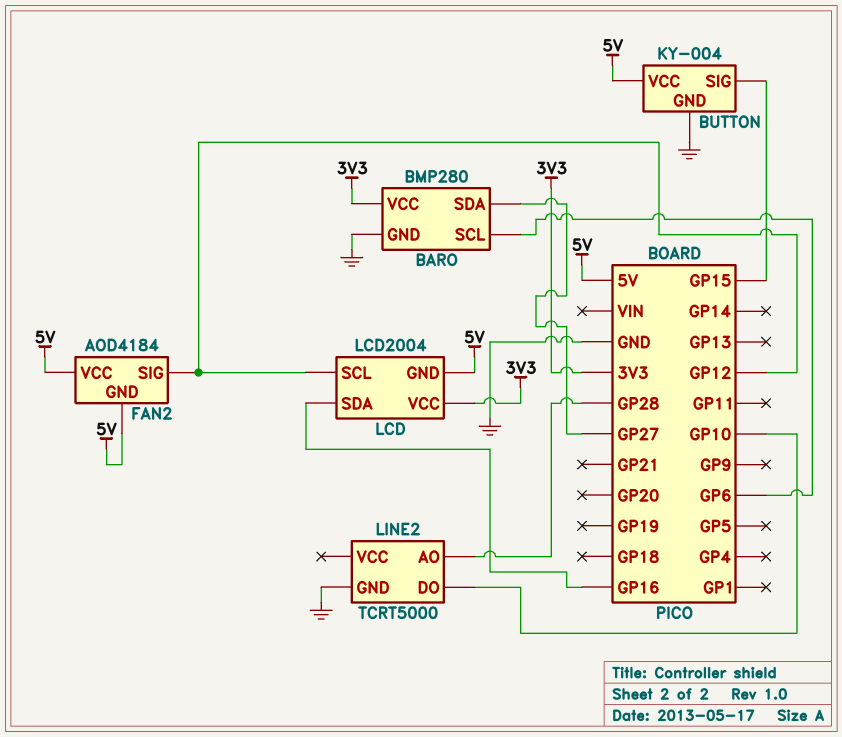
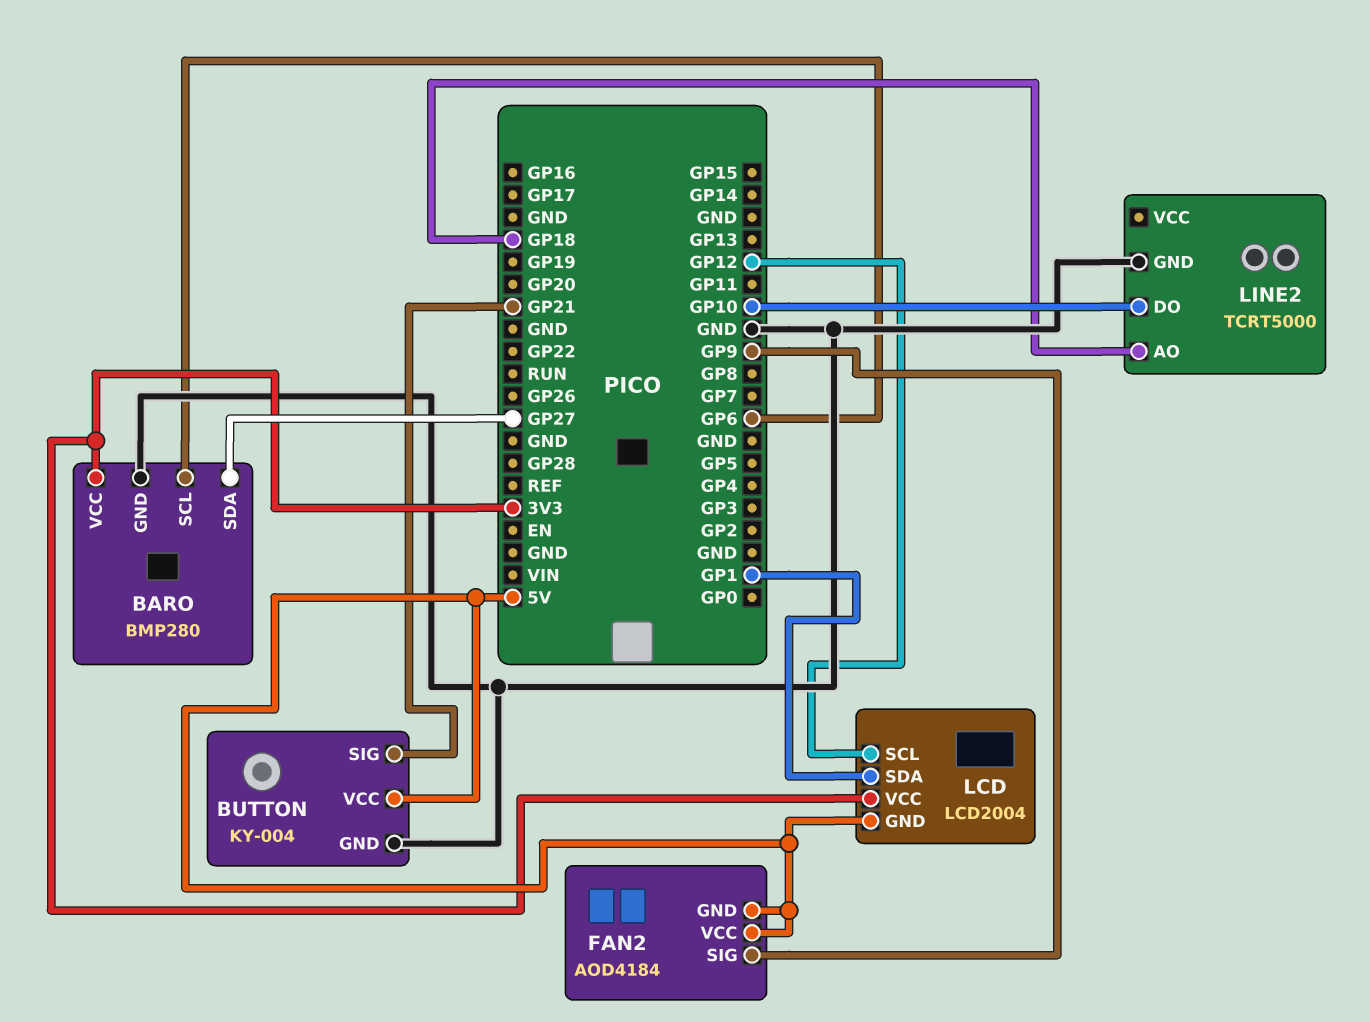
BUTTON pin SIG: GP15 -> GP21
FAN2 pin SIG: GP12 -> GP9
LCD pin SDA: GP16 -> GP1
LINE2 pin AO: GP28 -> GP18

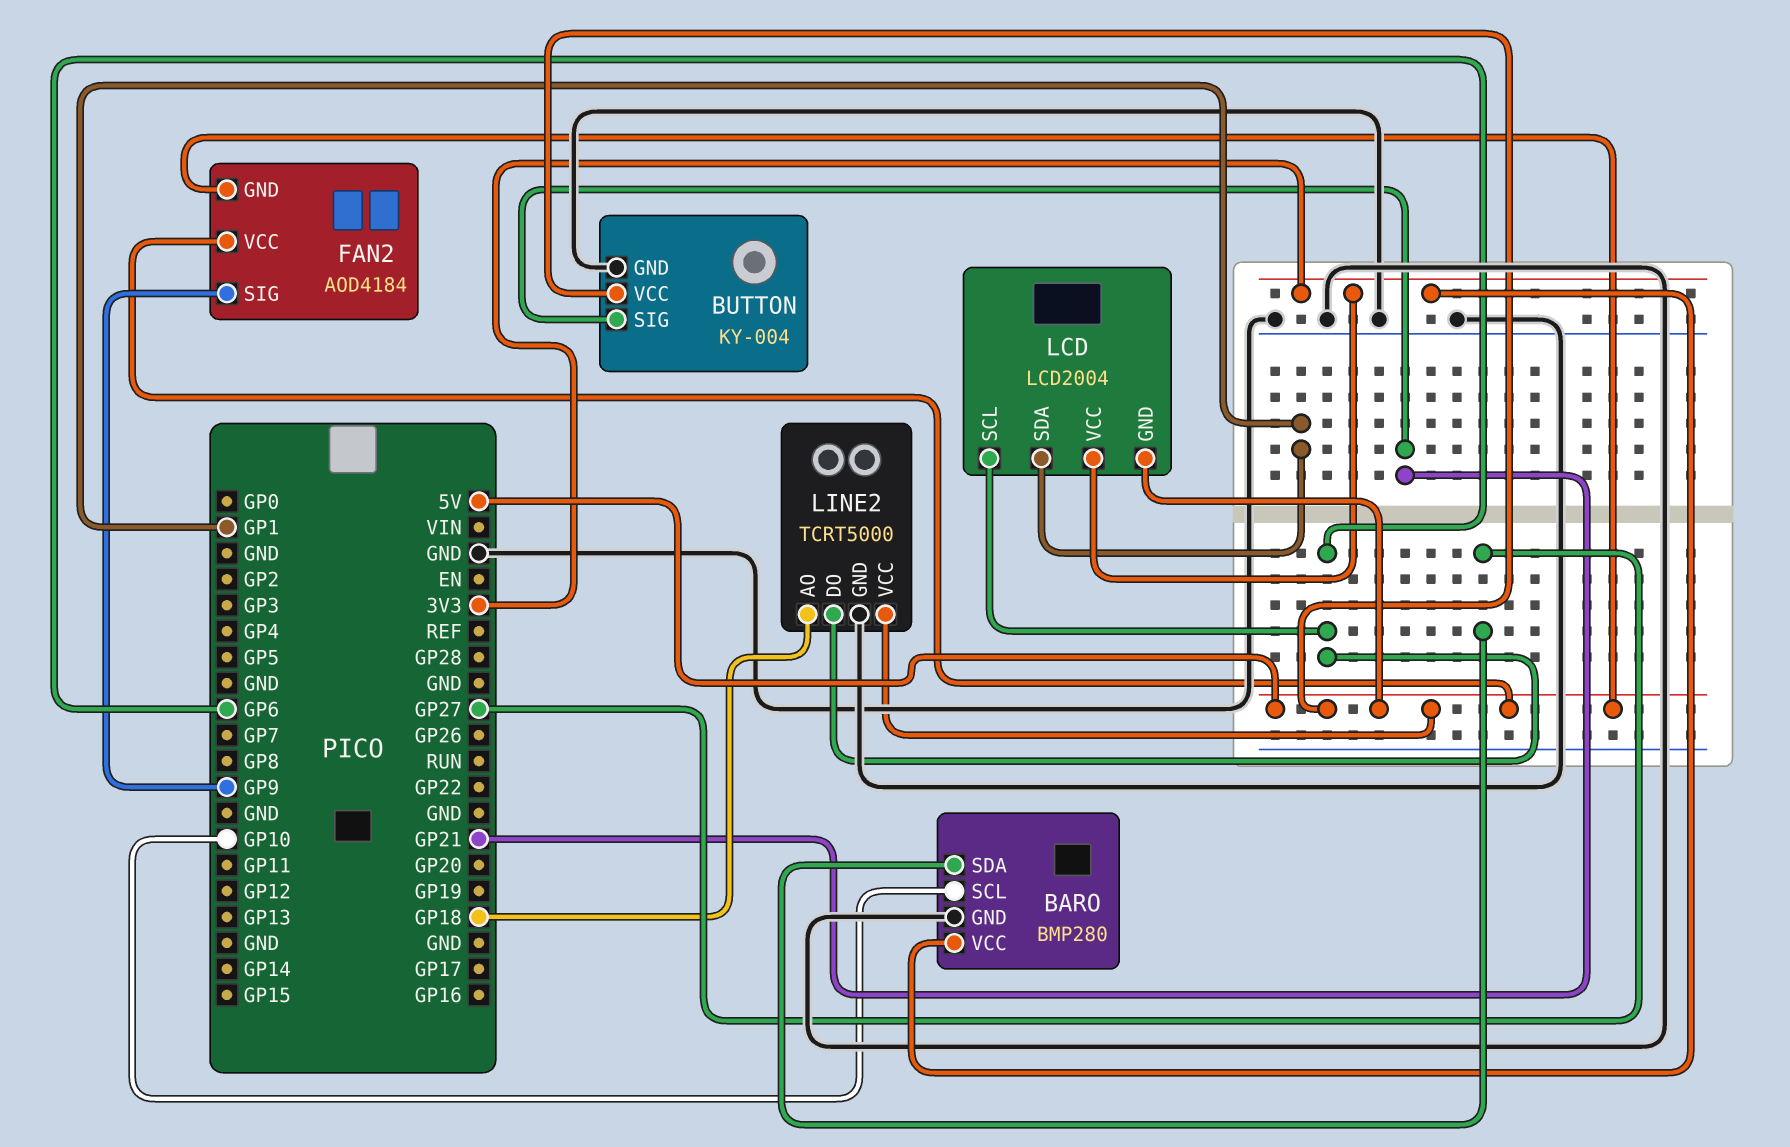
BARO pin SCL: GP6 -> GP10
LCD pin SCL: GP12 -> GP6
LINE2 pin DO: GP10 -> GP6
LINE2 pin VCC: none -> 5V

